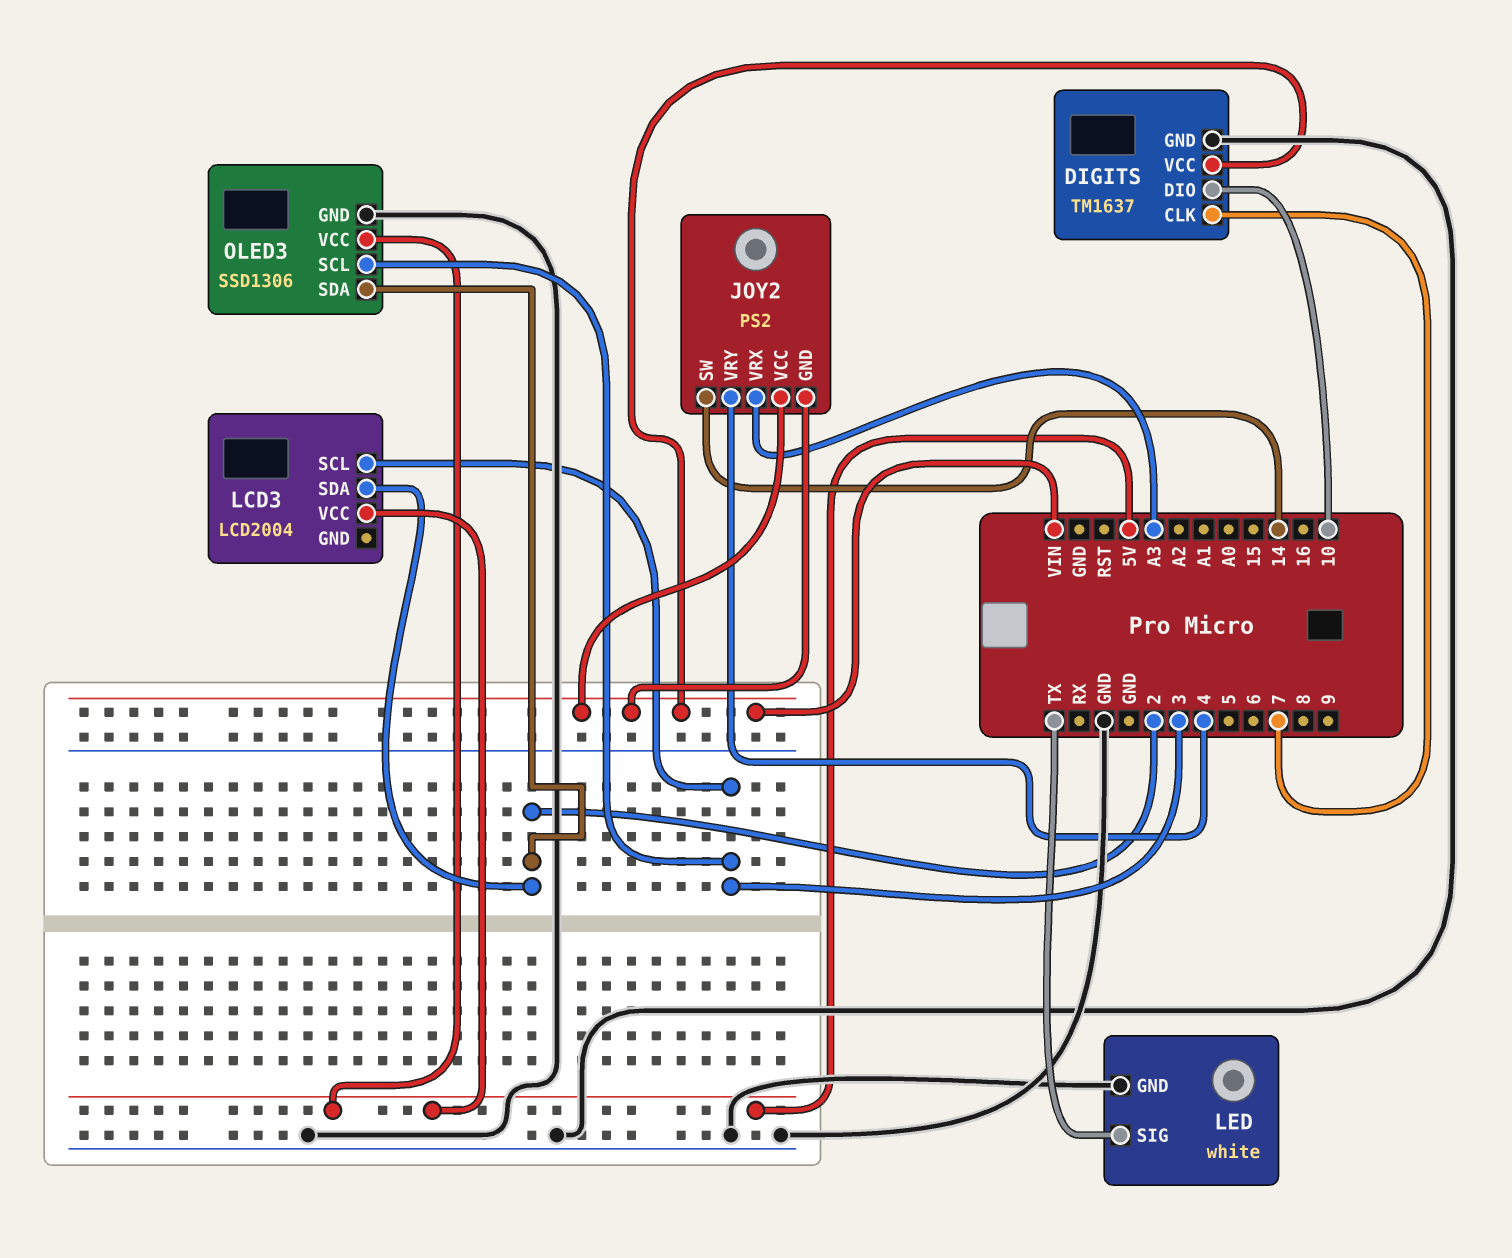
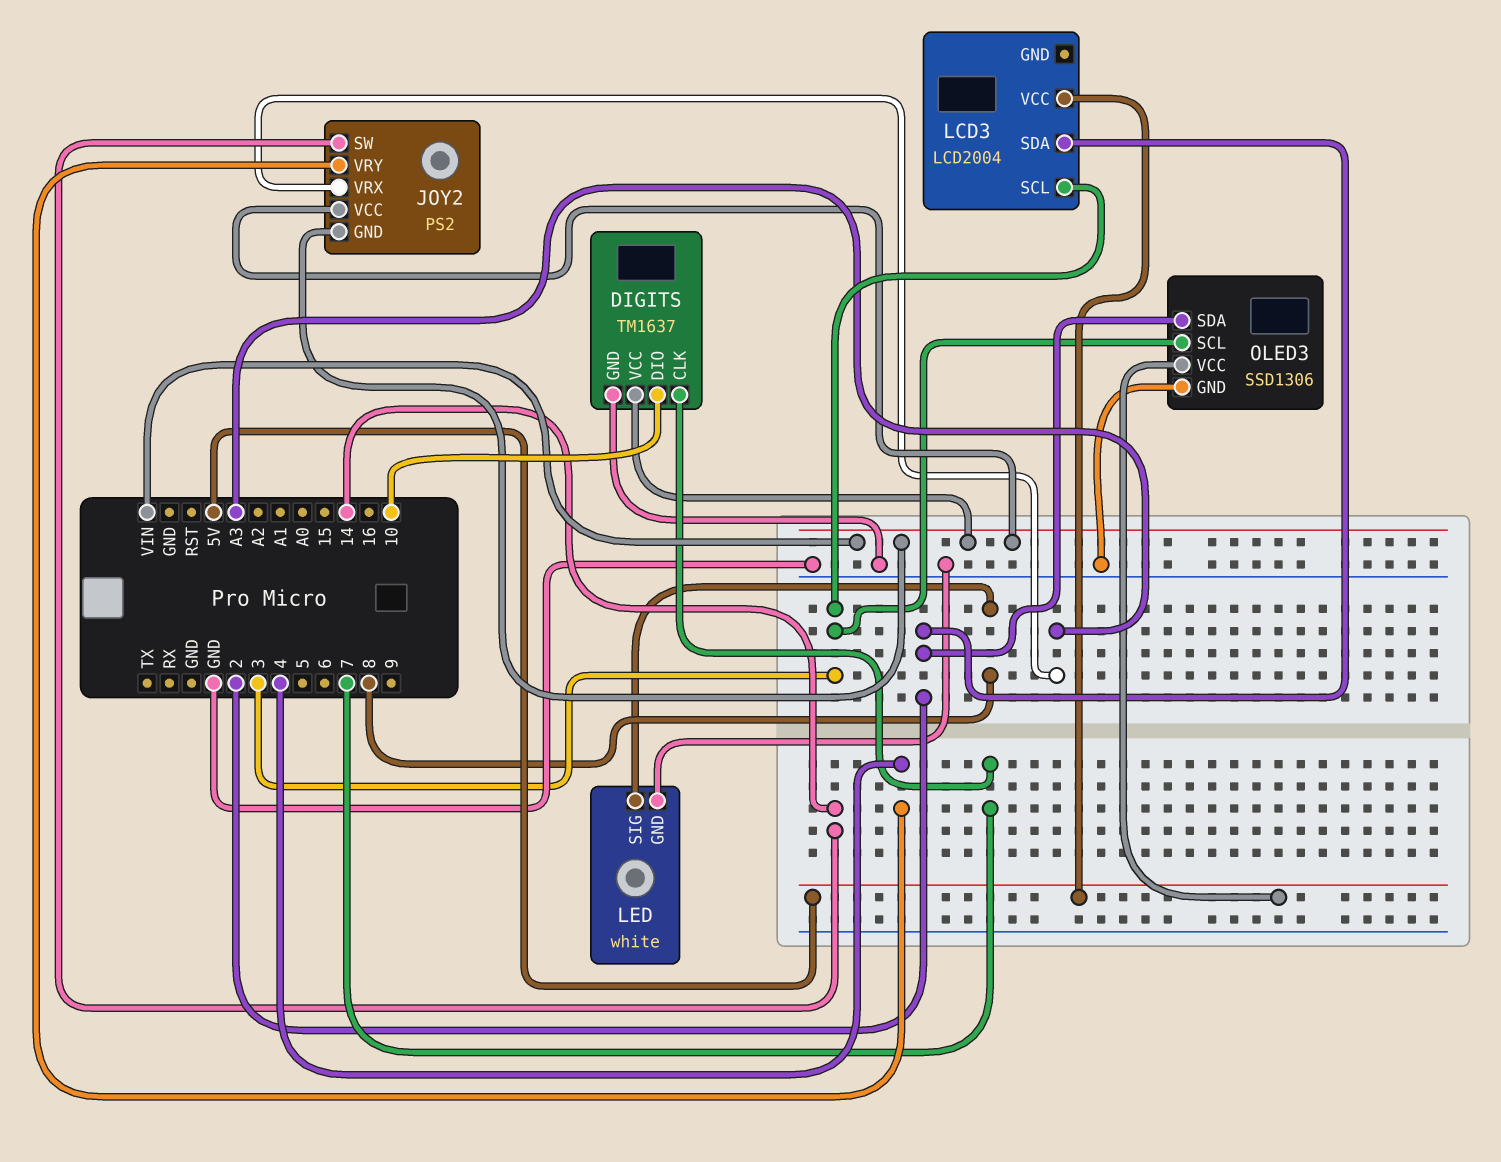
LED pin SIG: TX -> 8

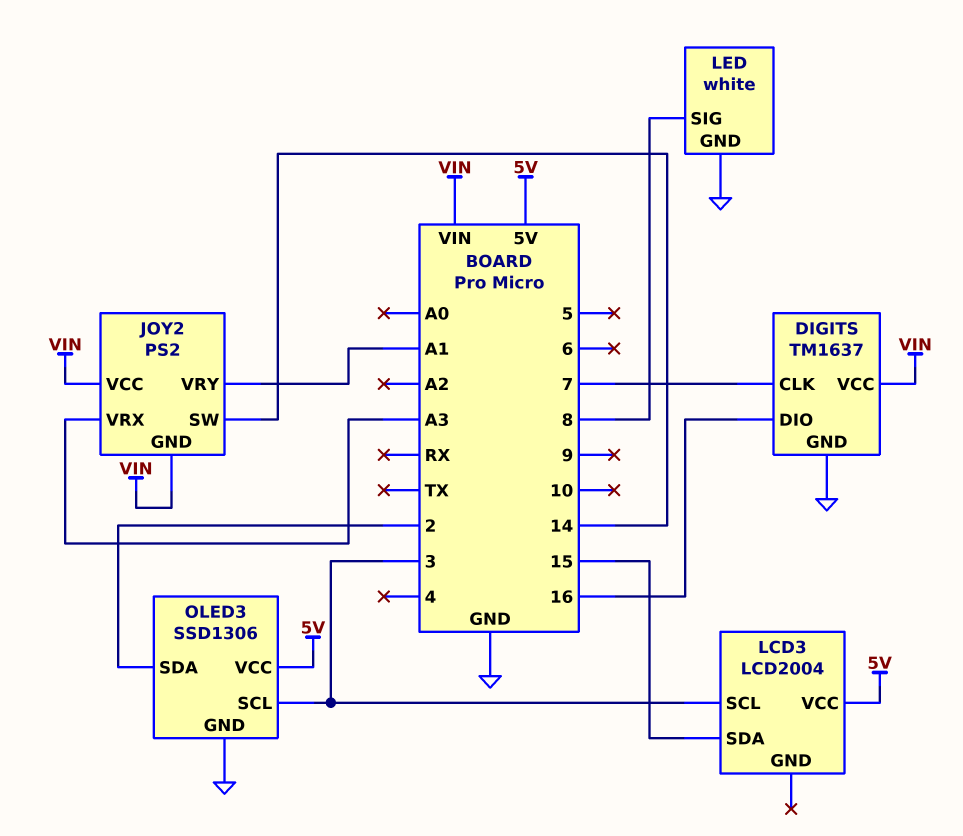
DIGITS pin DIO: 10 -> 16
JOY2 pin VRY: 4 -> A1
LCD3 pin SDA: 2 -> 15

